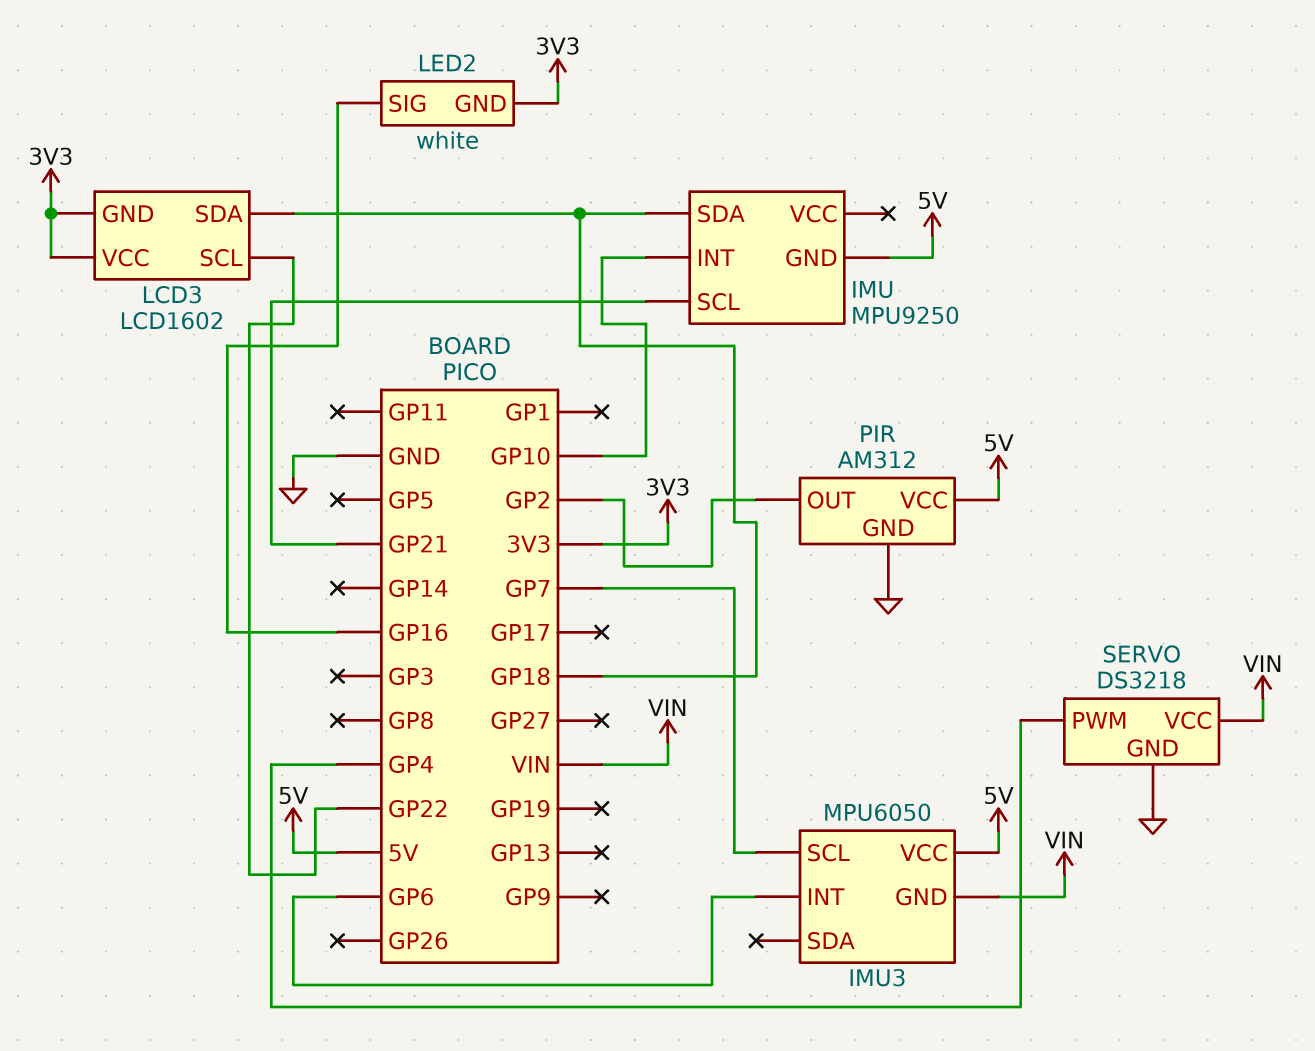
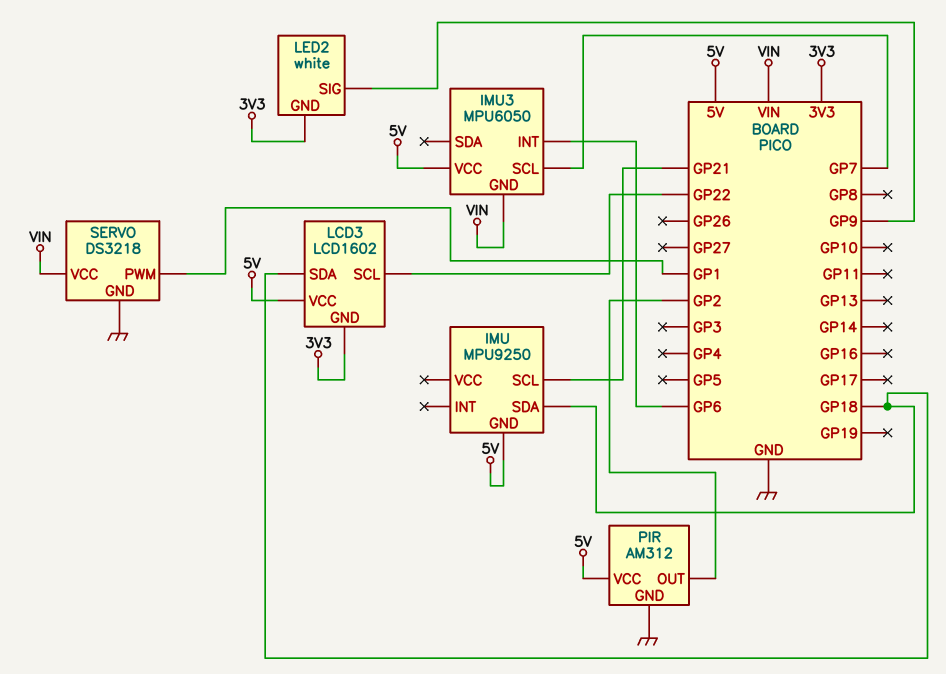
IMU pin INT: GP10 -> none
LCD3 pin VCC: 3V3 -> 5V
LED2 pin SIG: GP16 -> GP9
SERVO pin PWM: GP4 -> GP1

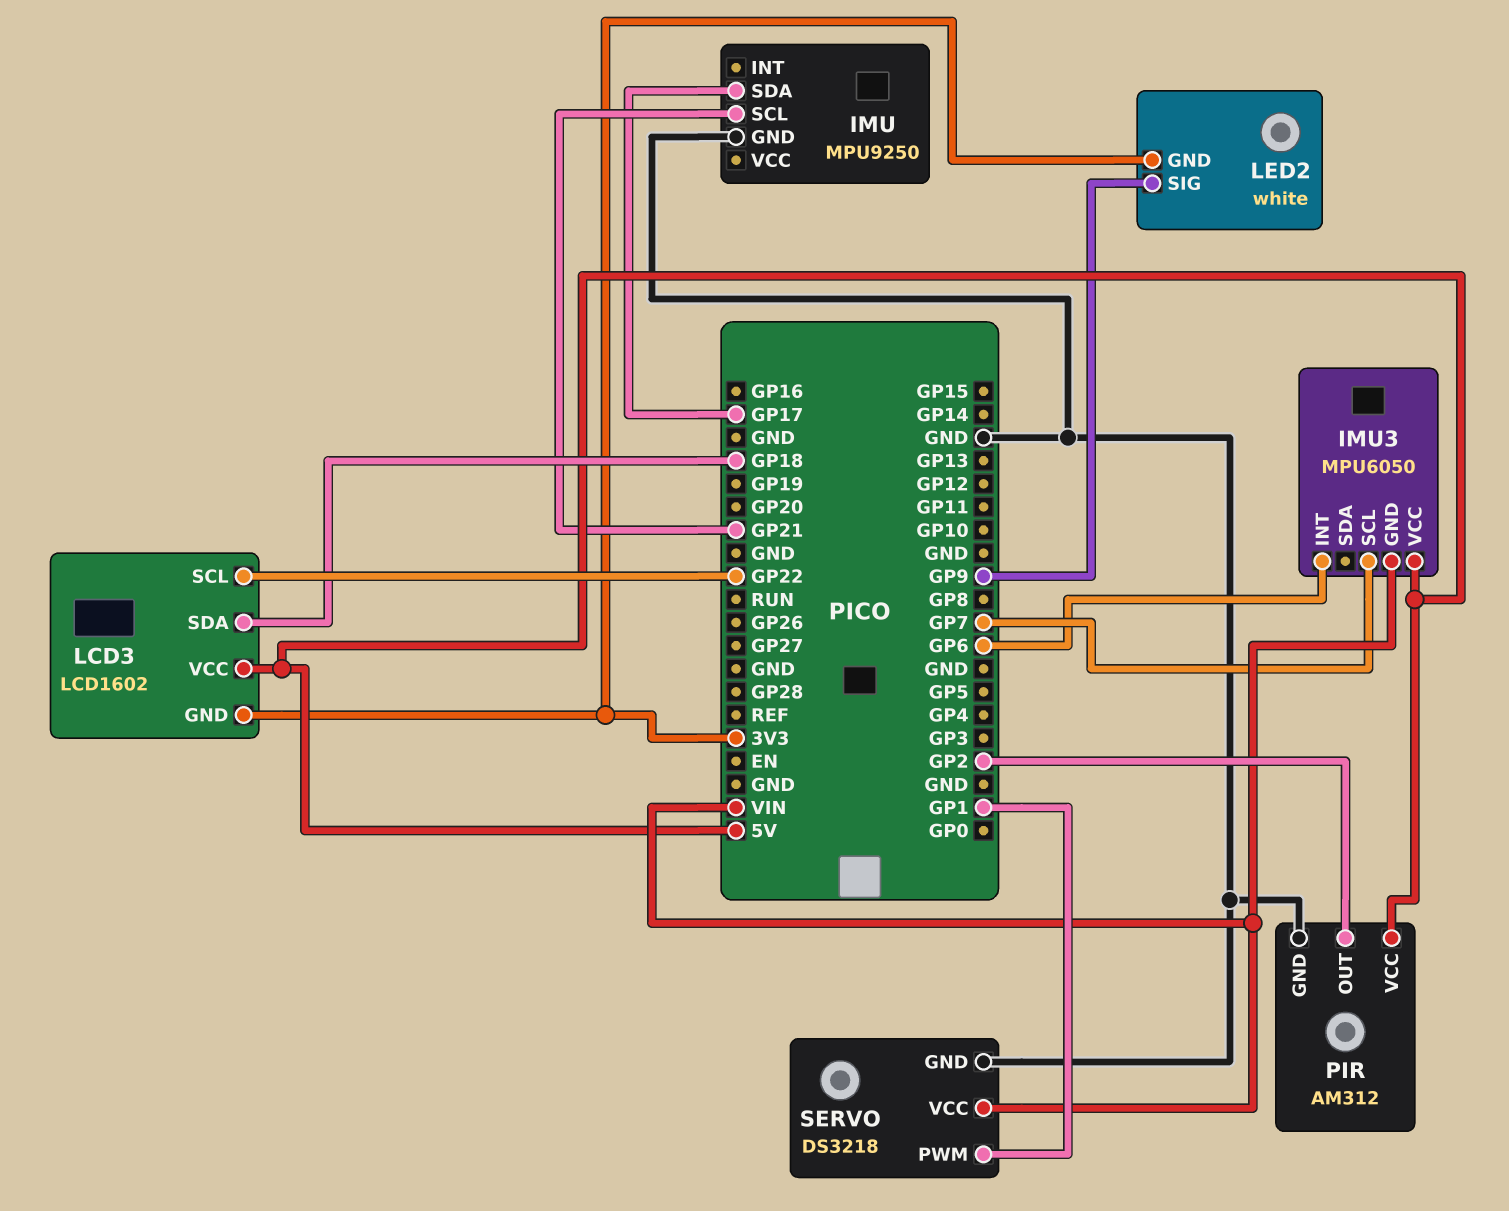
IMU pin GND: 5V -> GND
IMU pin SDA: GP18 -> GP17

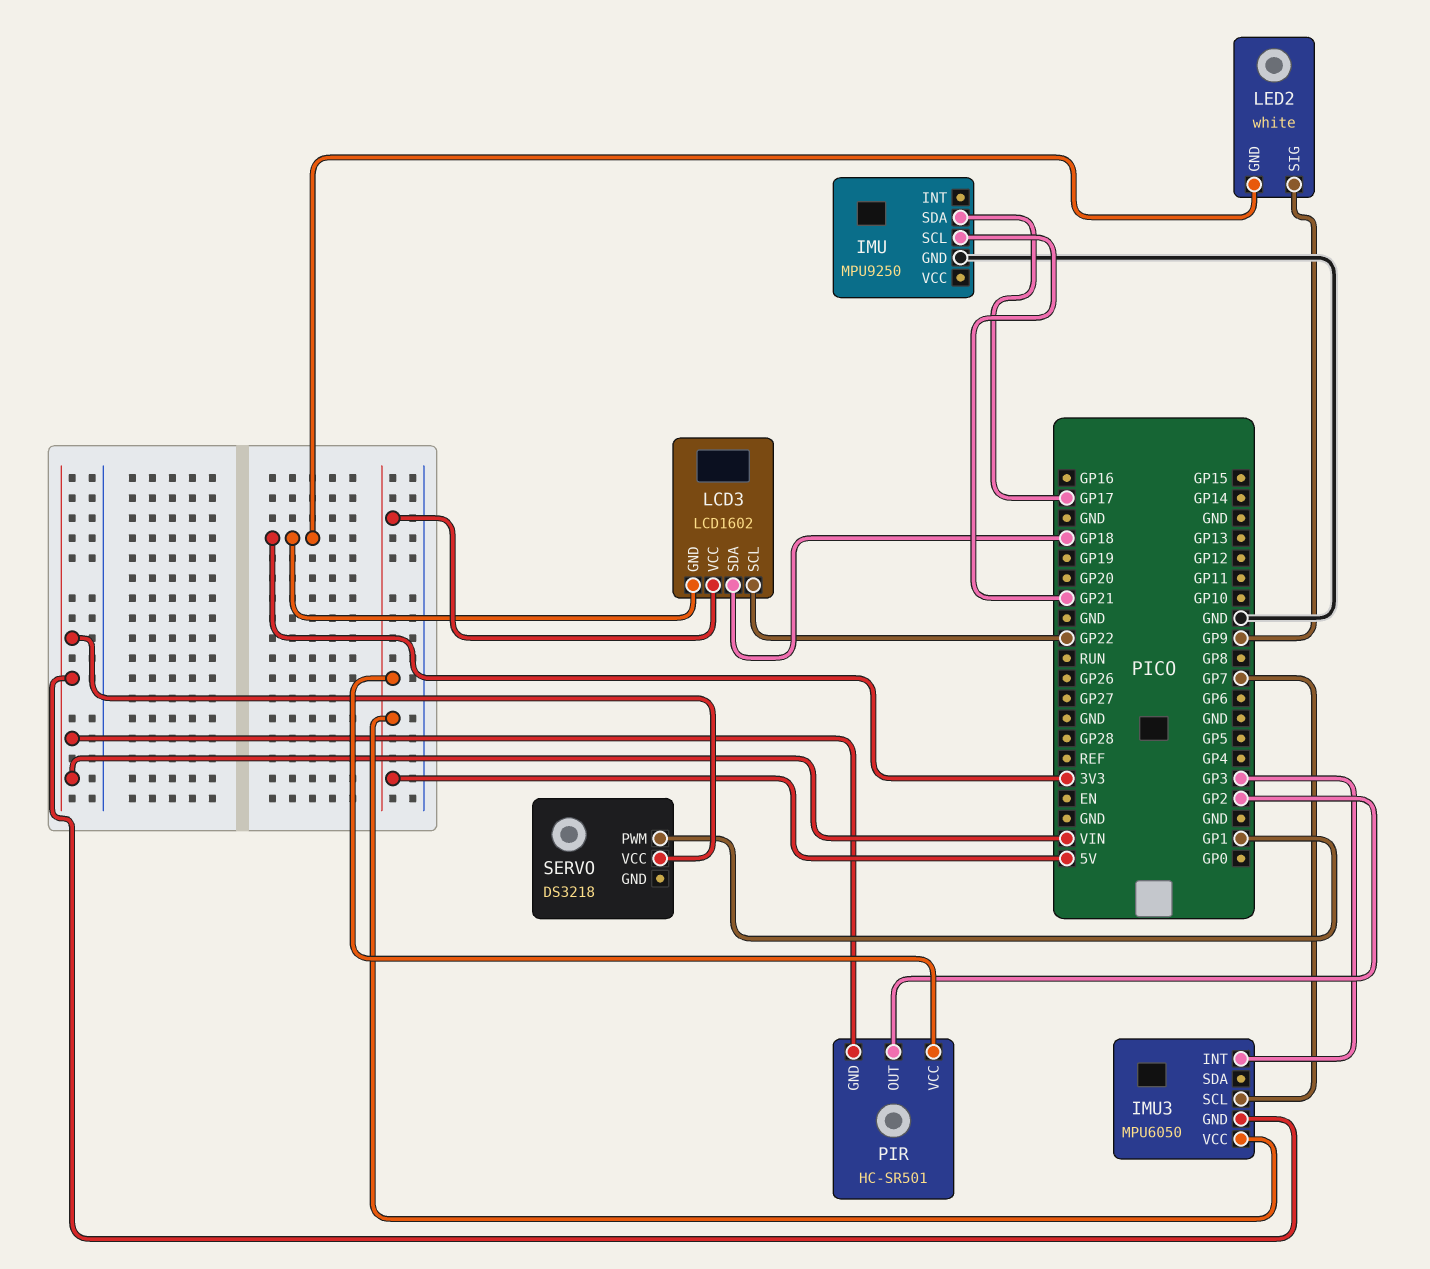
IMU3 pin INT: GP6 -> GP3
PIR: AM312 -> HC-SR501
PIR pin GND: GND -> VIN
SERVO pin GND: GND -> none

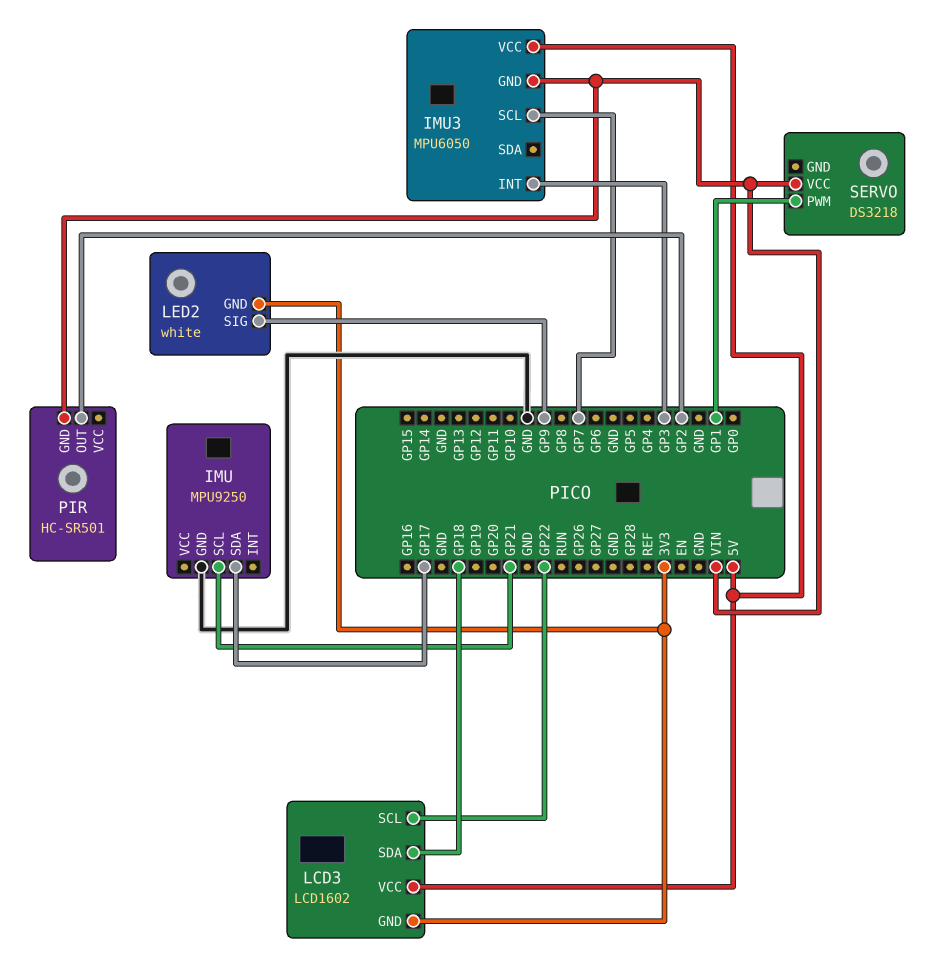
PIR pin VCC: 5V -> none

